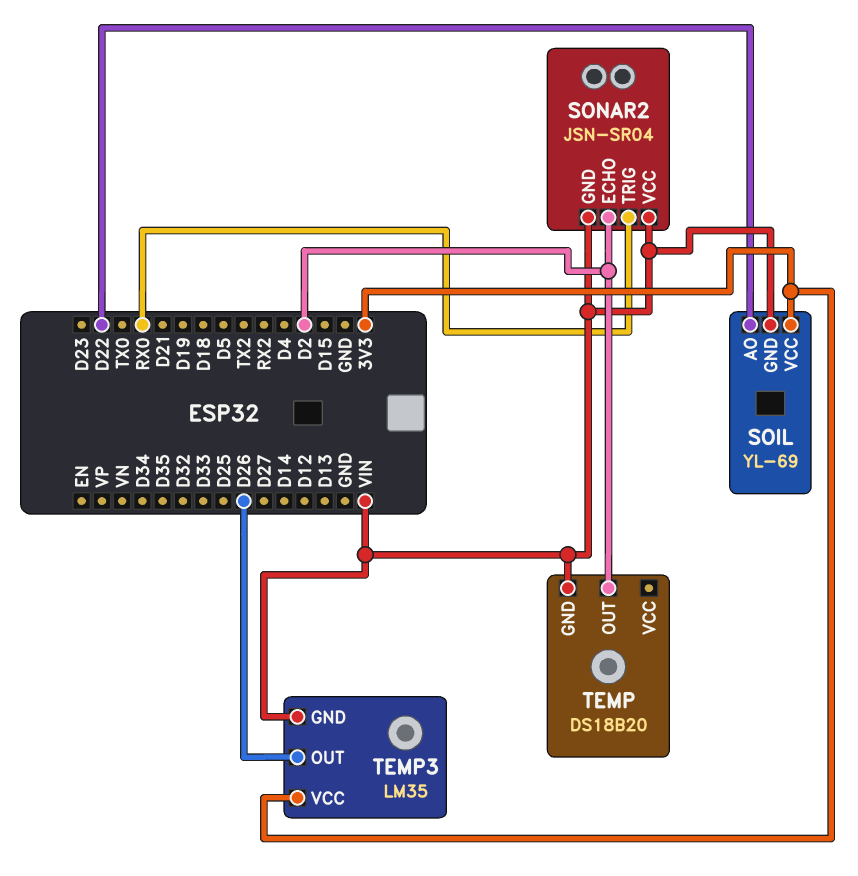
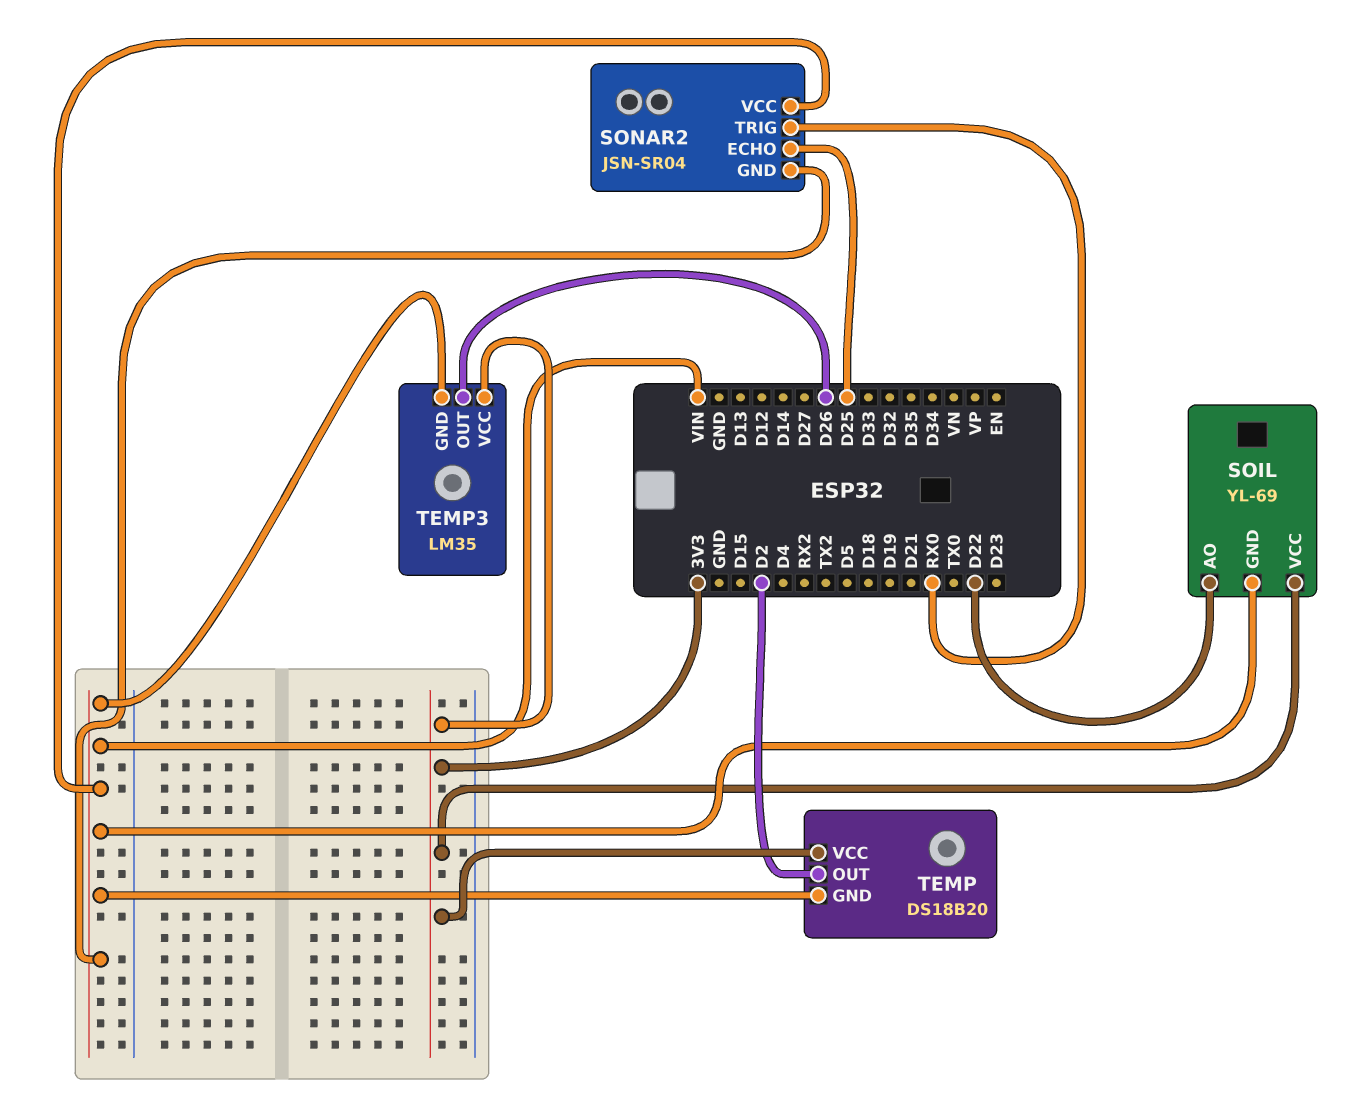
SONAR2 pin ECHO: D2 -> D25
TEMP pin VCC: none -> 3V3

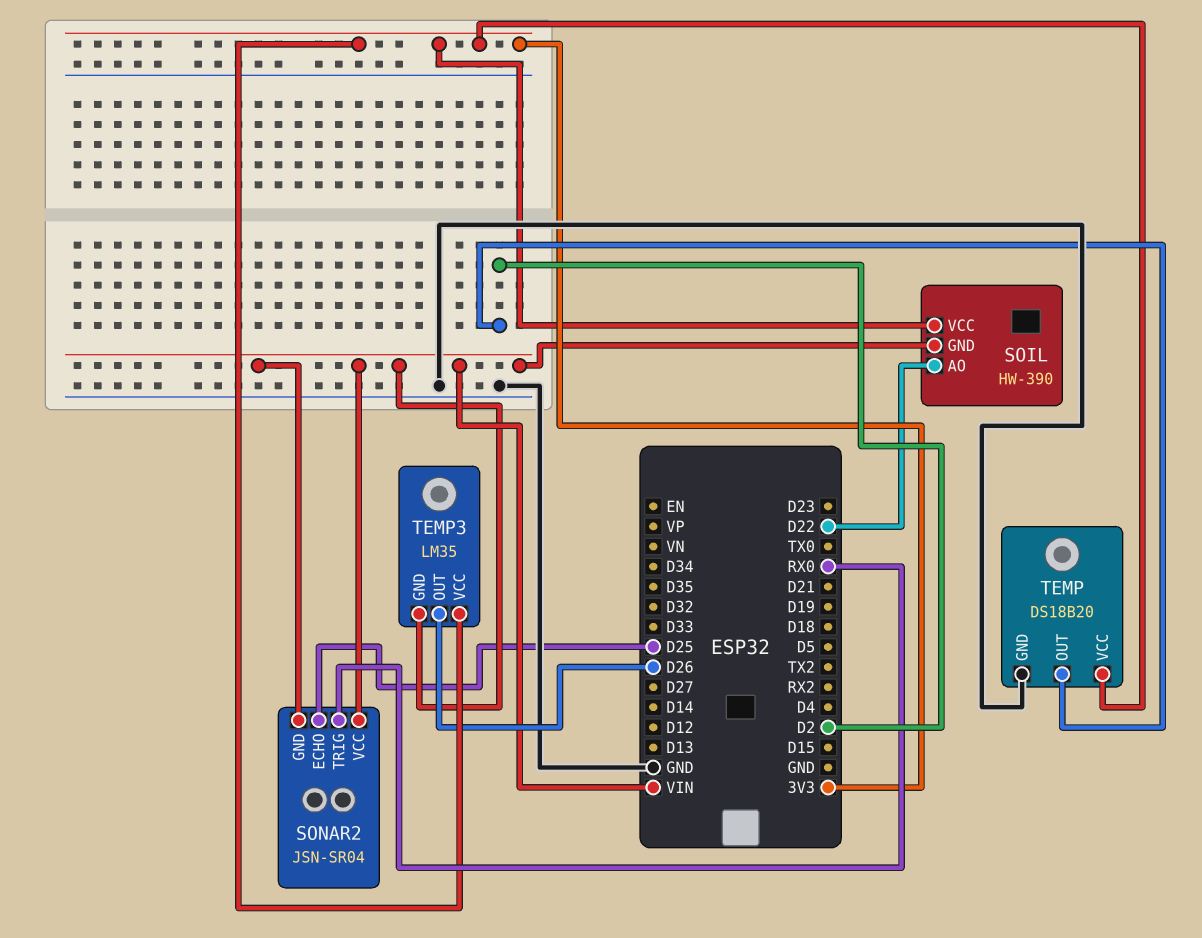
SOIL: YL-69 -> HW-390
TEMP pin GND: VIN -> GND

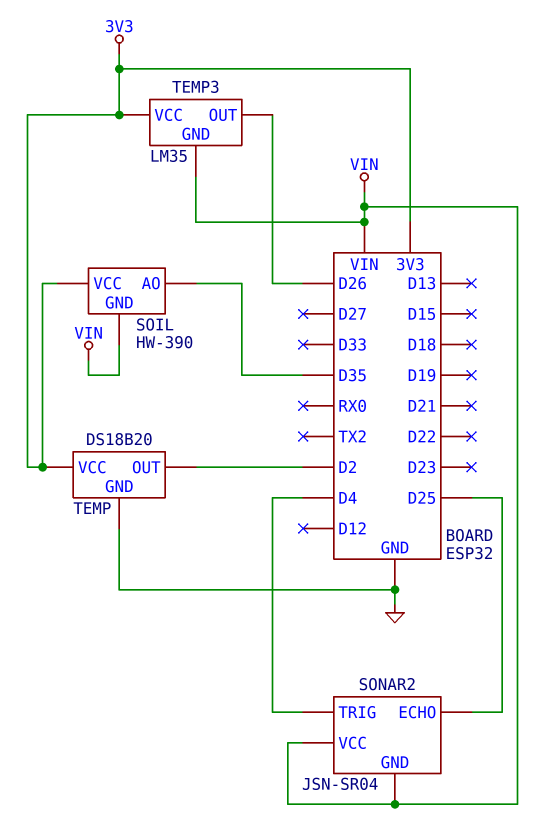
SOIL pin AO: D22 -> D35
SONAR2 pin TRIG: RX0 -> D4

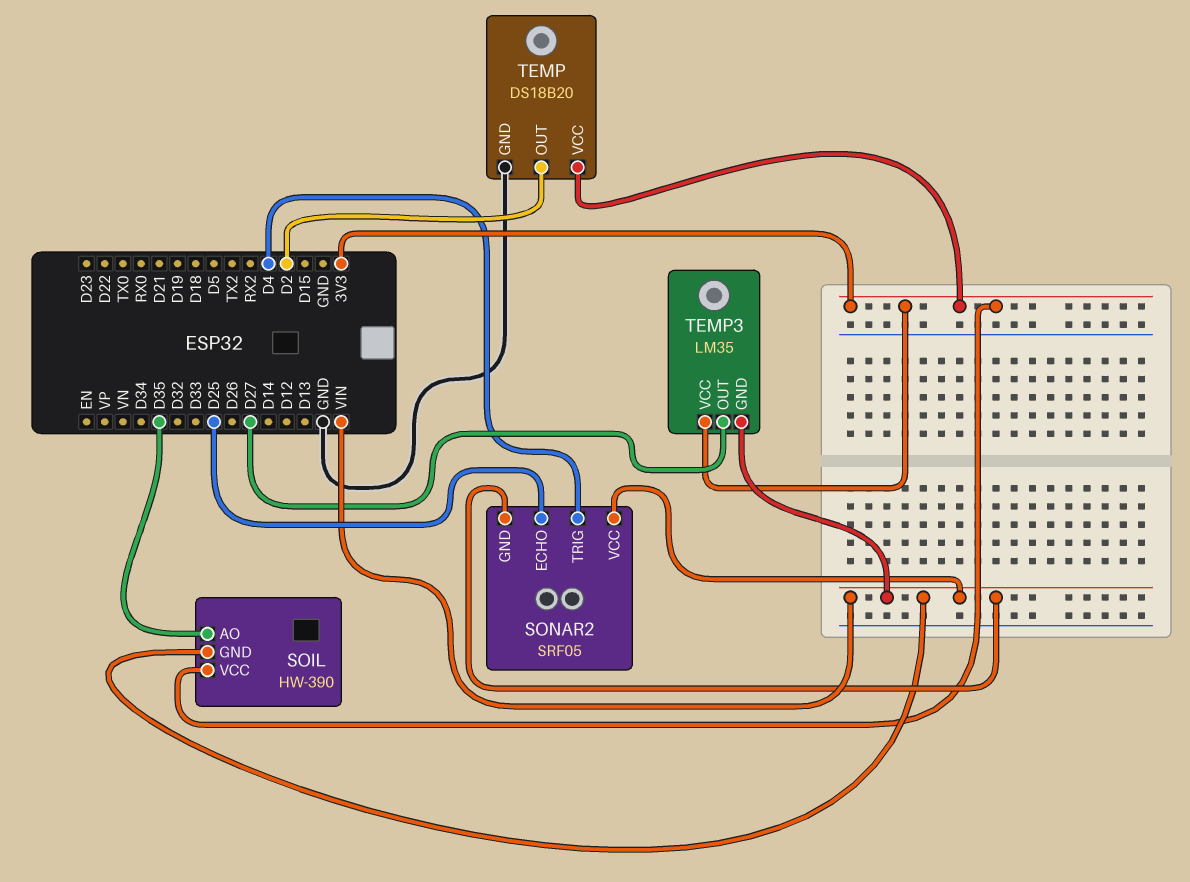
SONAR2: JSN-SR04 -> SRF05
TEMP3 pin OUT: D26 -> D27

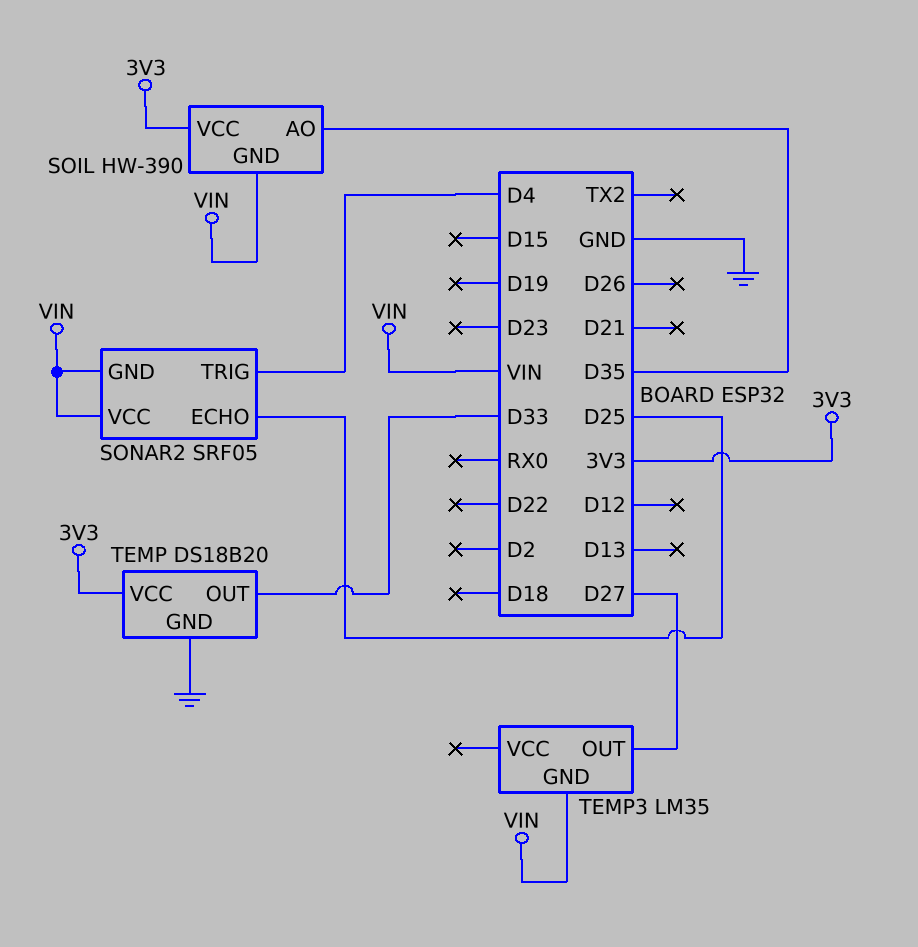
TEMP pin OUT: D2 -> D33
TEMP3 pin VCC: 3V3 -> none

